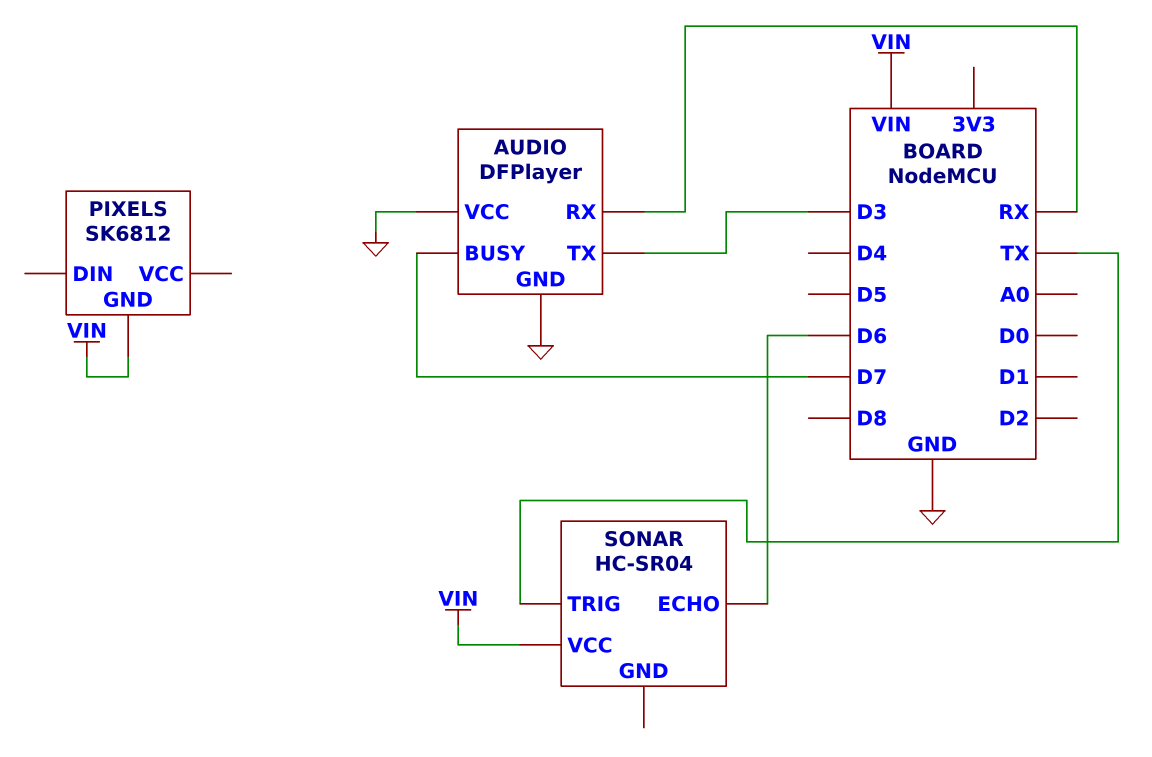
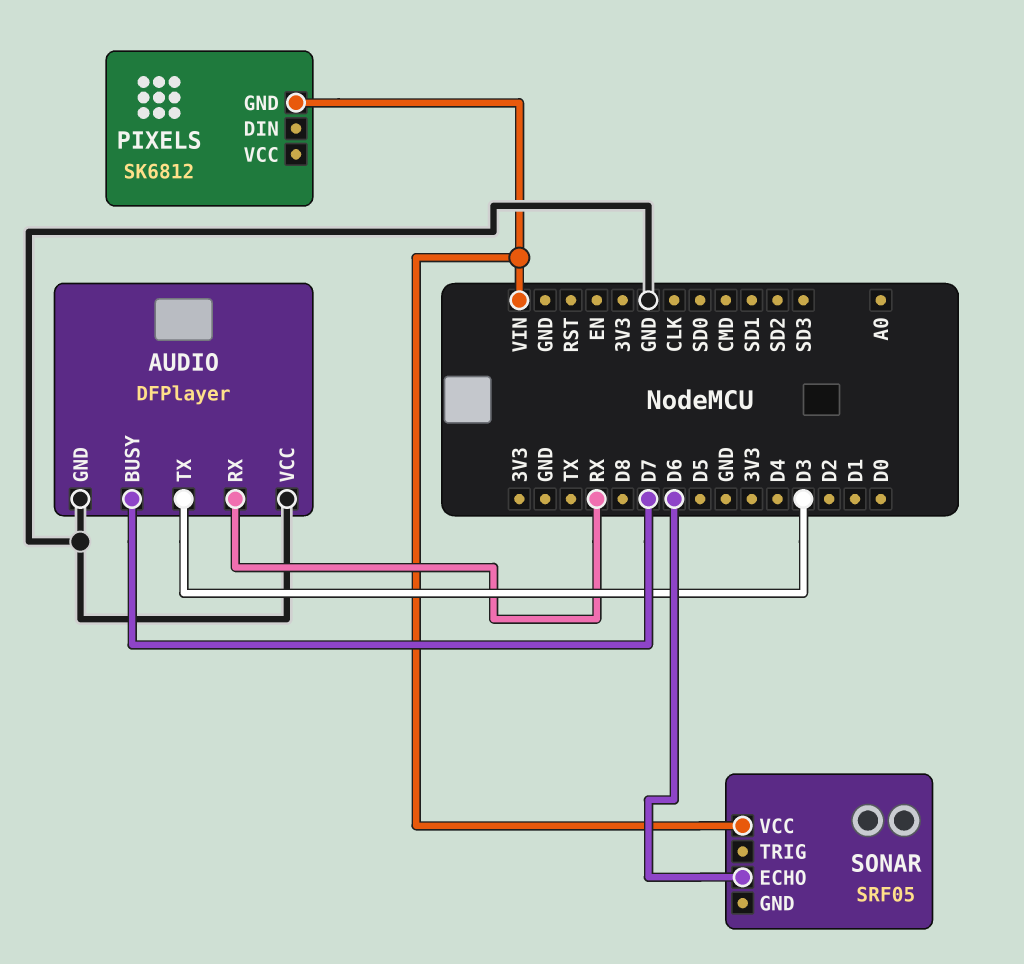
SONAR: HC-SR04 -> SRF05
SONAR pin TRIG: TX -> none

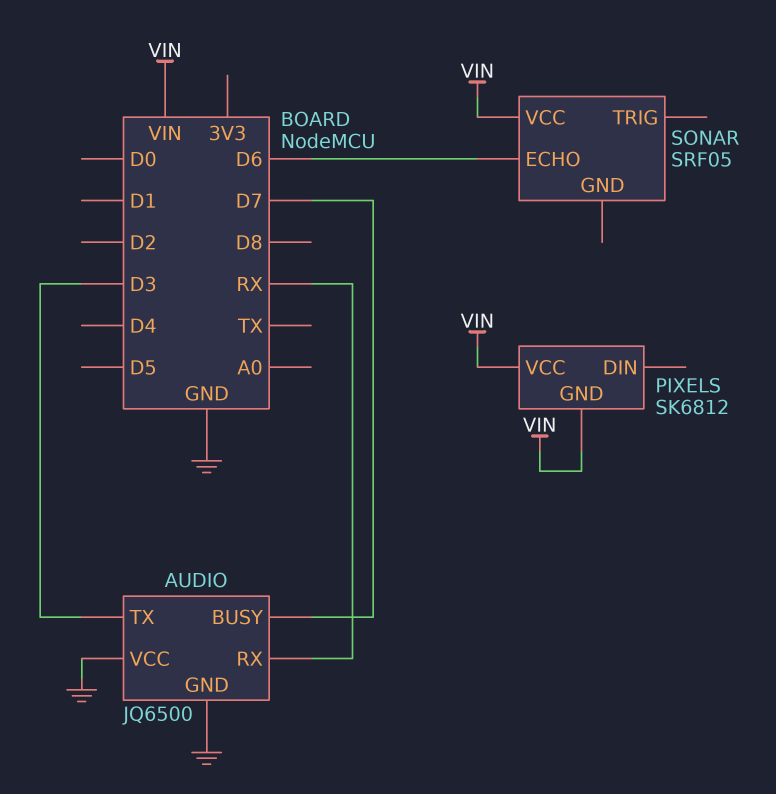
AUDIO: DFPlayer -> JQ6500
PIXELS pin VCC: none -> VIN

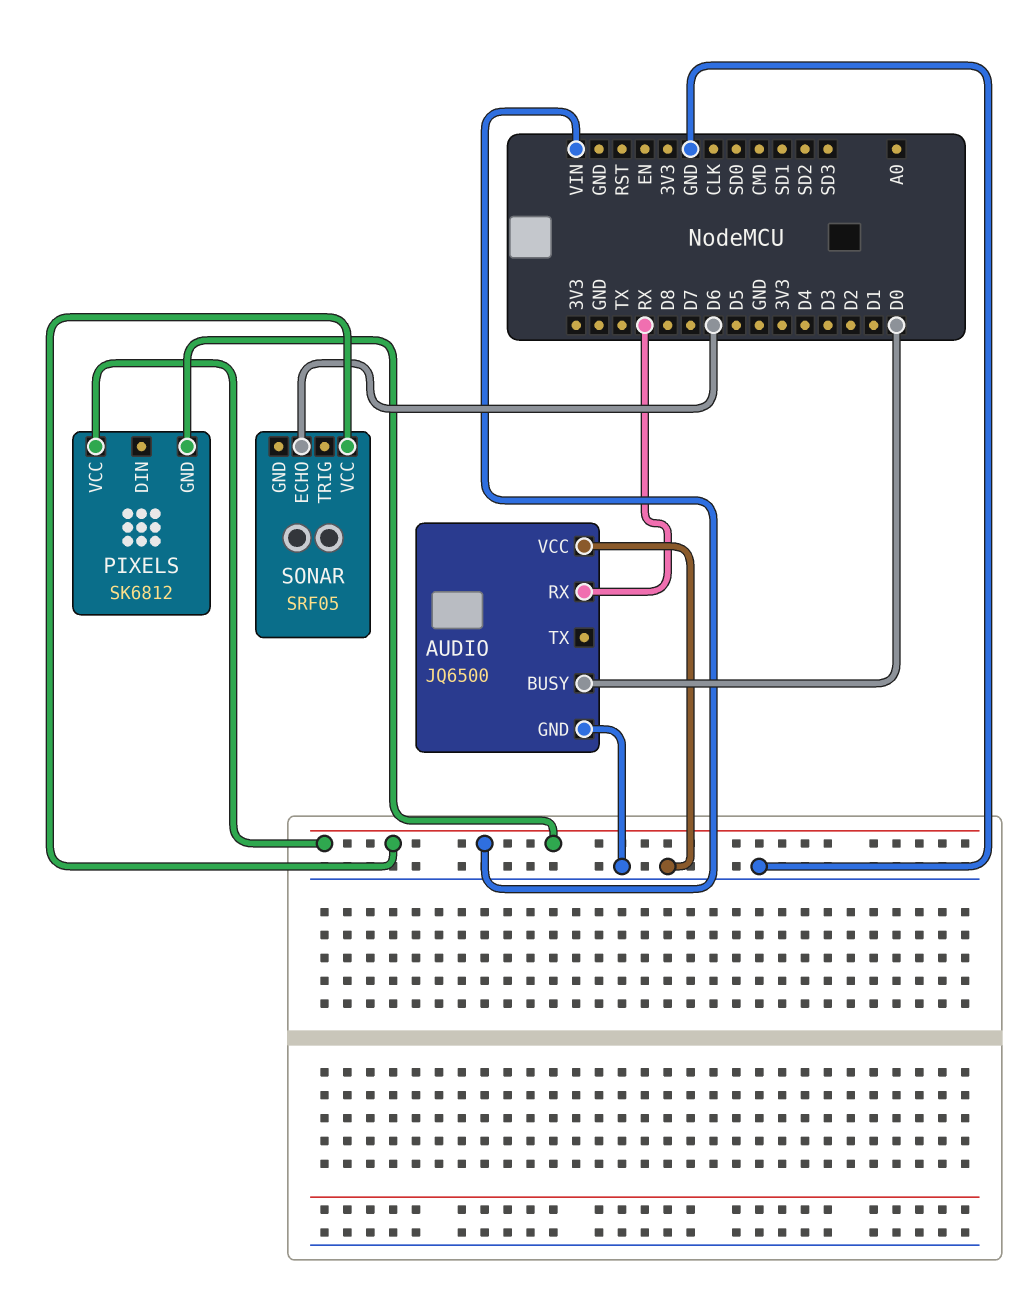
AUDIO pin BUSY: D7 -> D0
AUDIO pin TX: D3 -> none

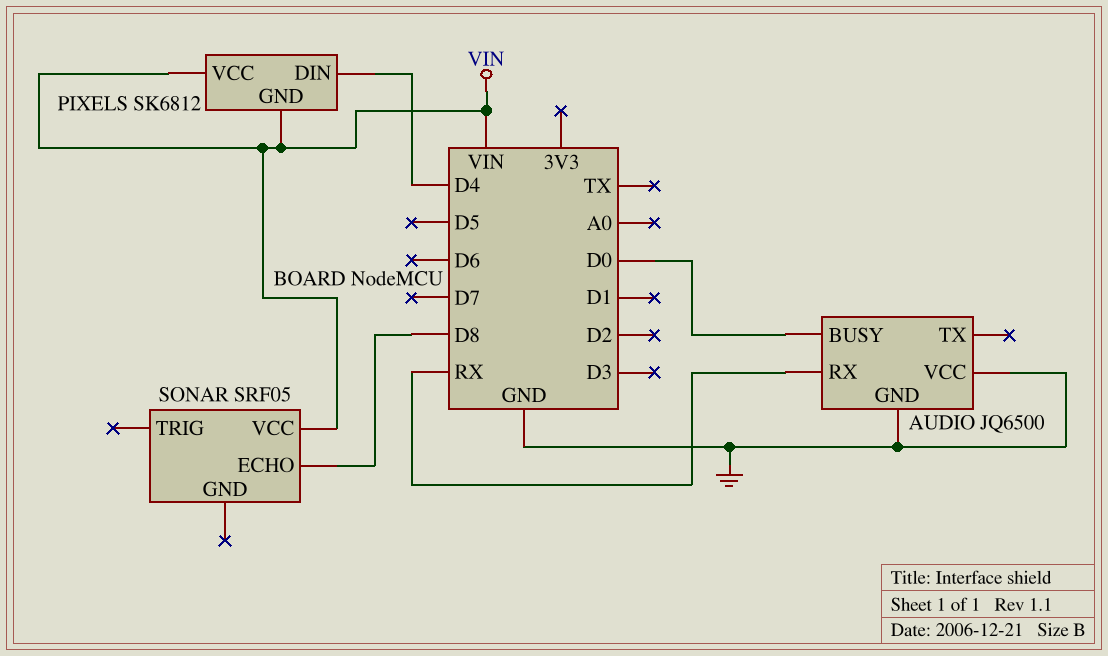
PIXELS pin DIN: none -> D4
SONAR pin ECHO: D6 -> D8

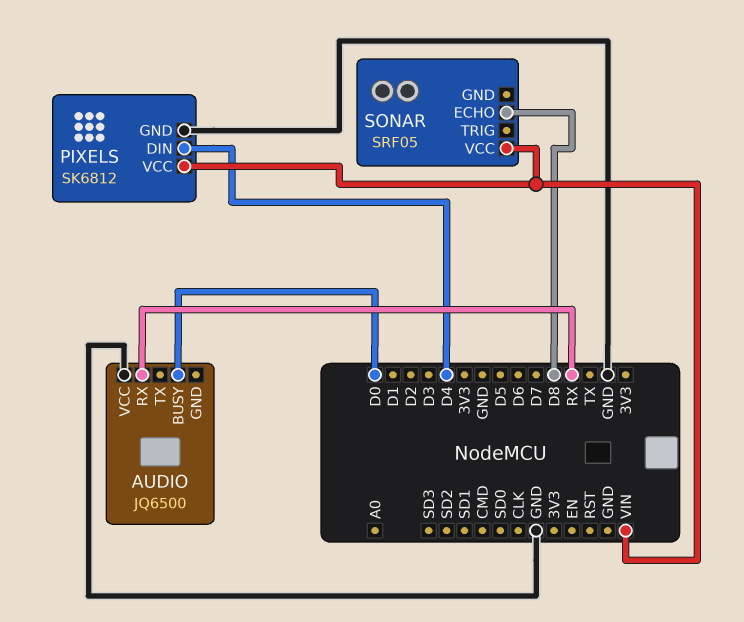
AUDIO pin GND: GND -> none
PIXELS pin GND: VIN -> GND

